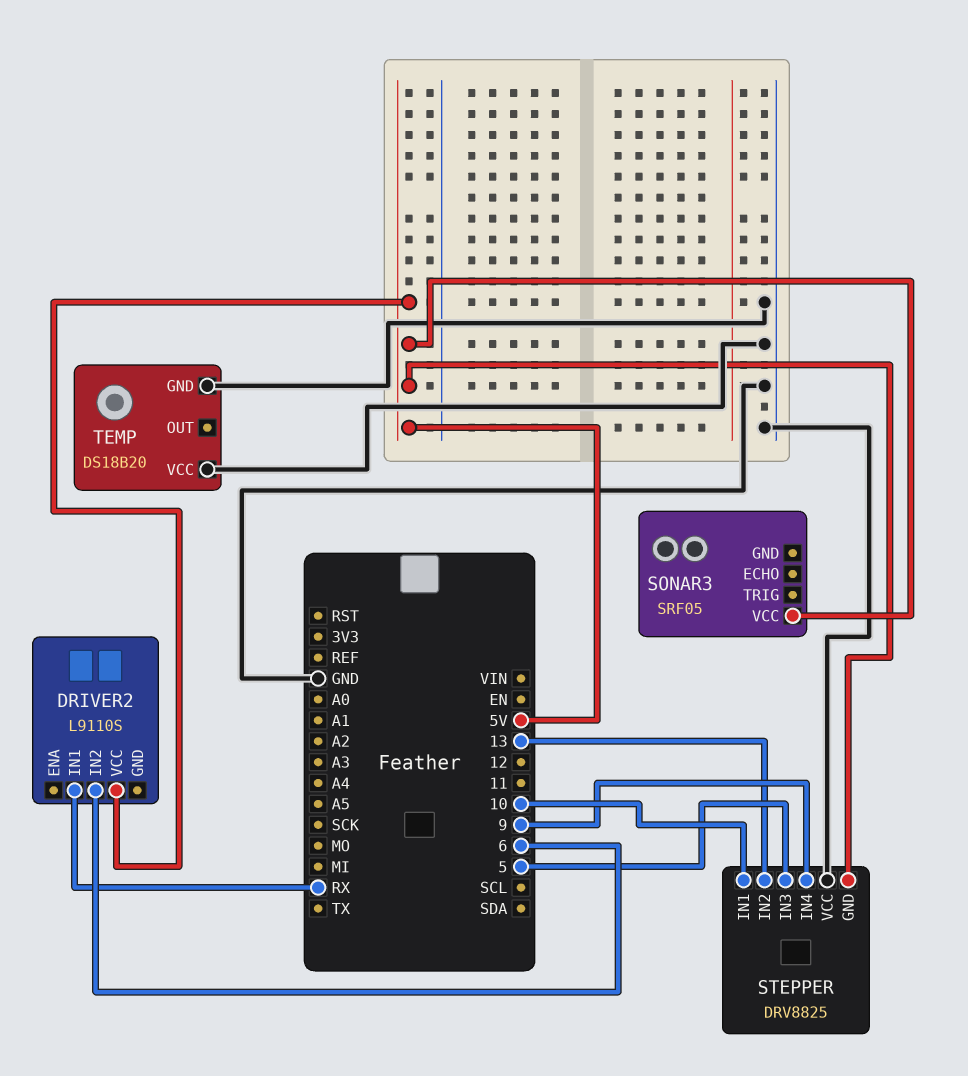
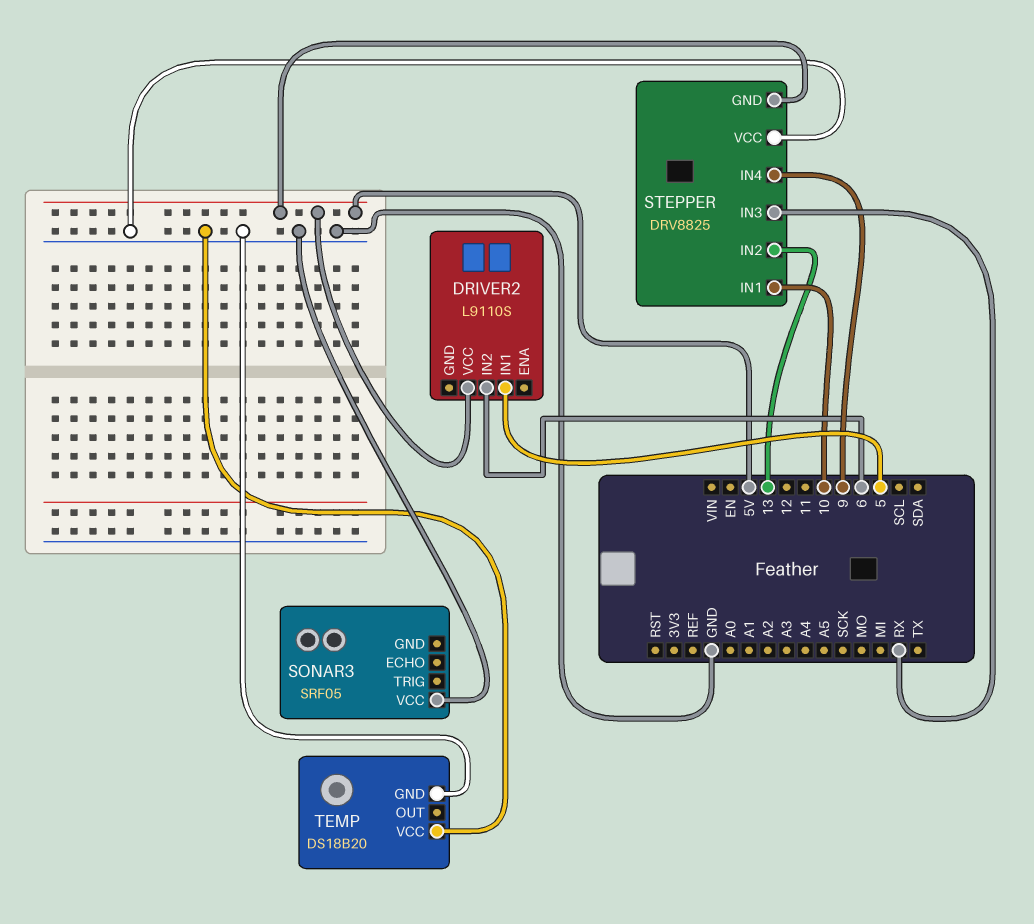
DRIVER2 pin IN1: RX -> 5
SONAR3 pin VCC: 5V -> GND
STEPPER pin IN3: 5 -> RX

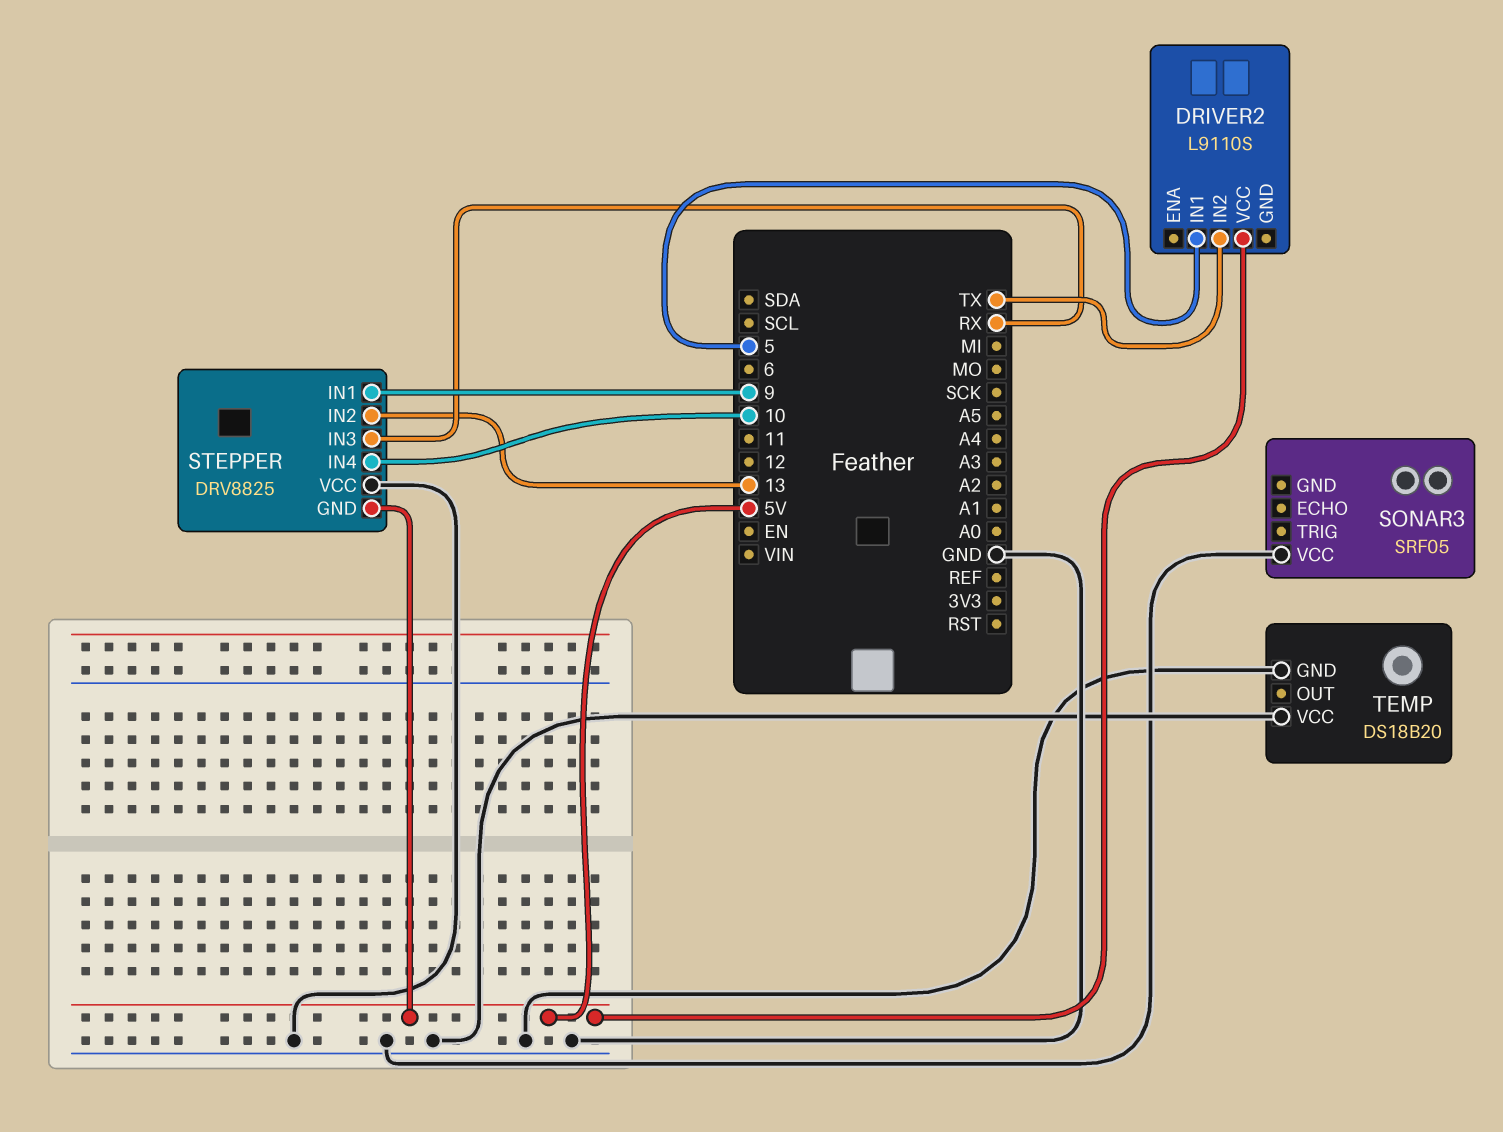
DRIVER2 pin IN2: 6 -> TX
STEPPER pin IN1: 10 -> 9
STEPPER pin IN4: 9 -> 10

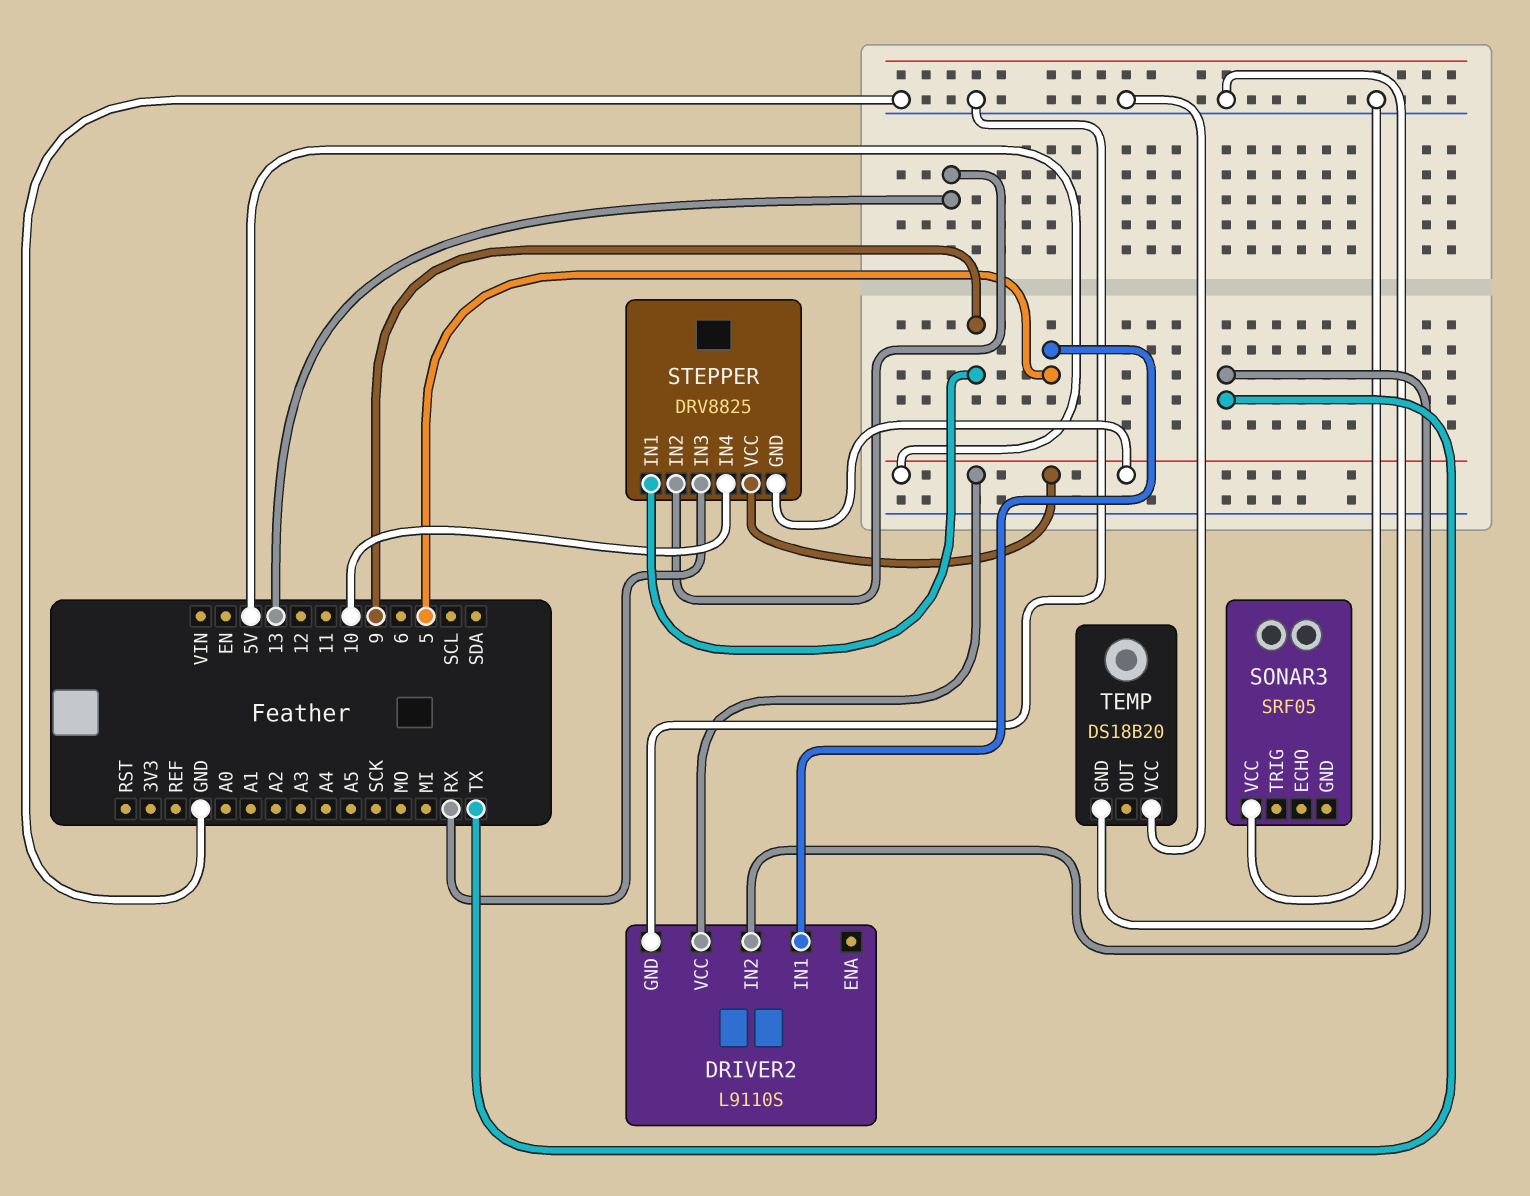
DRIVER2 pin GND: none -> GND
STEPPER pin VCC: GND -> 5V

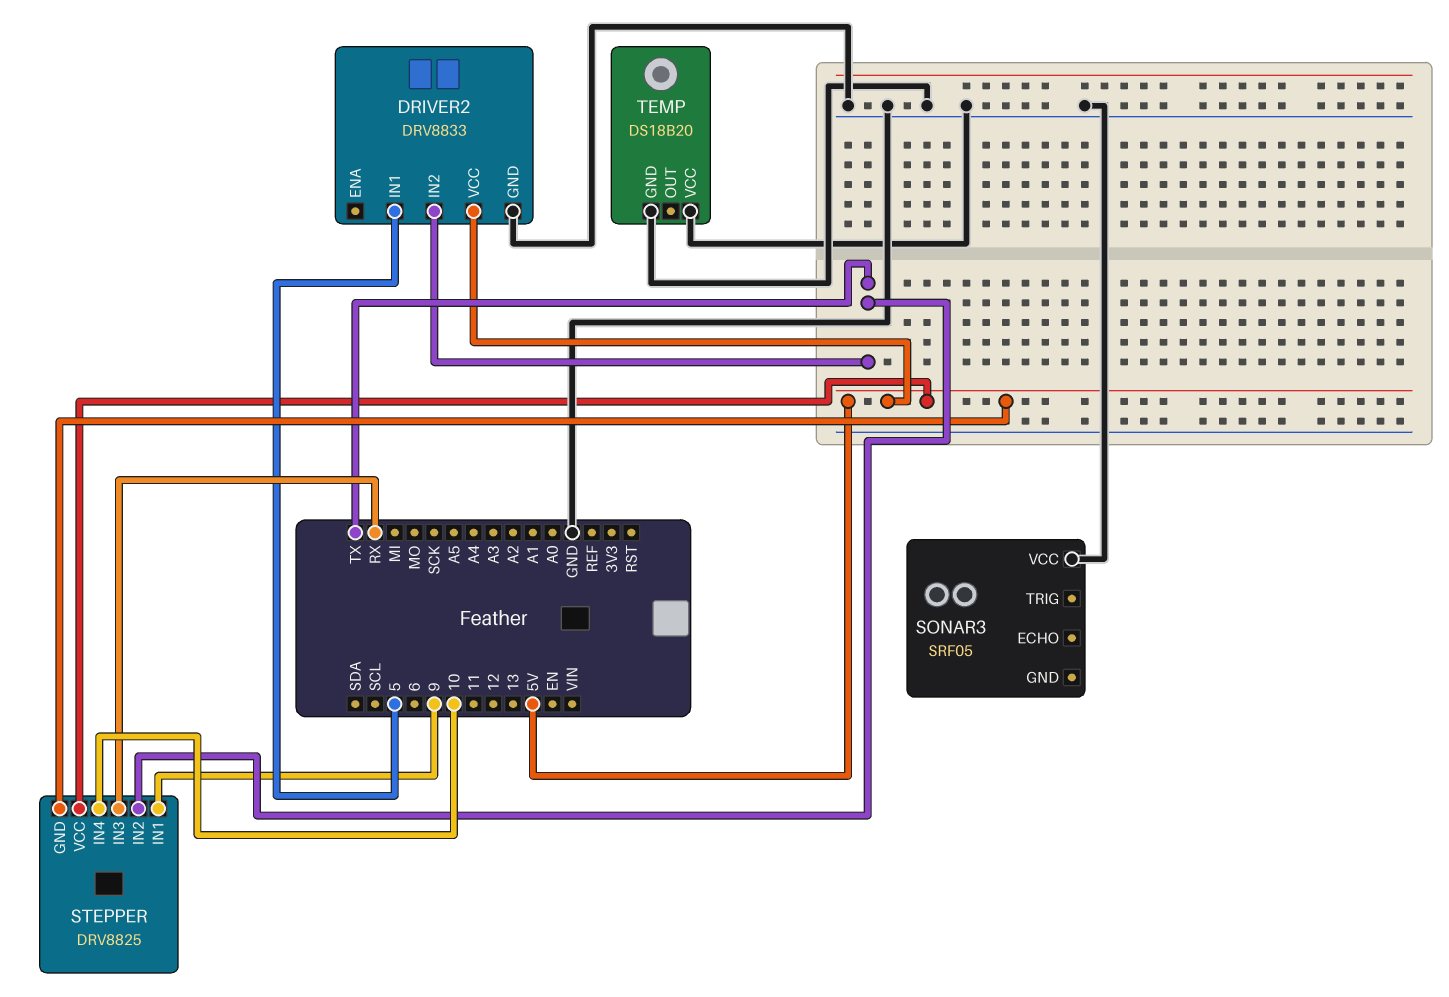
DRIVER2: L9110S -> DRV8833
STEPPER pin IN2: 13 -> TX

